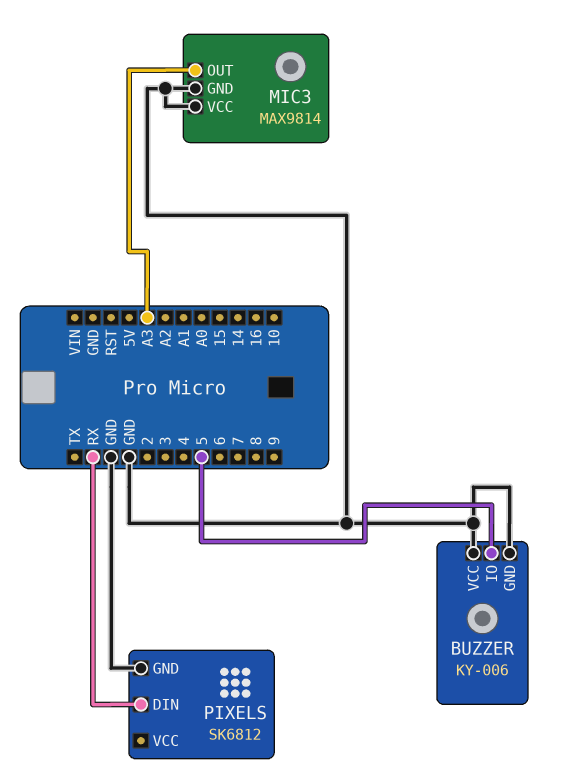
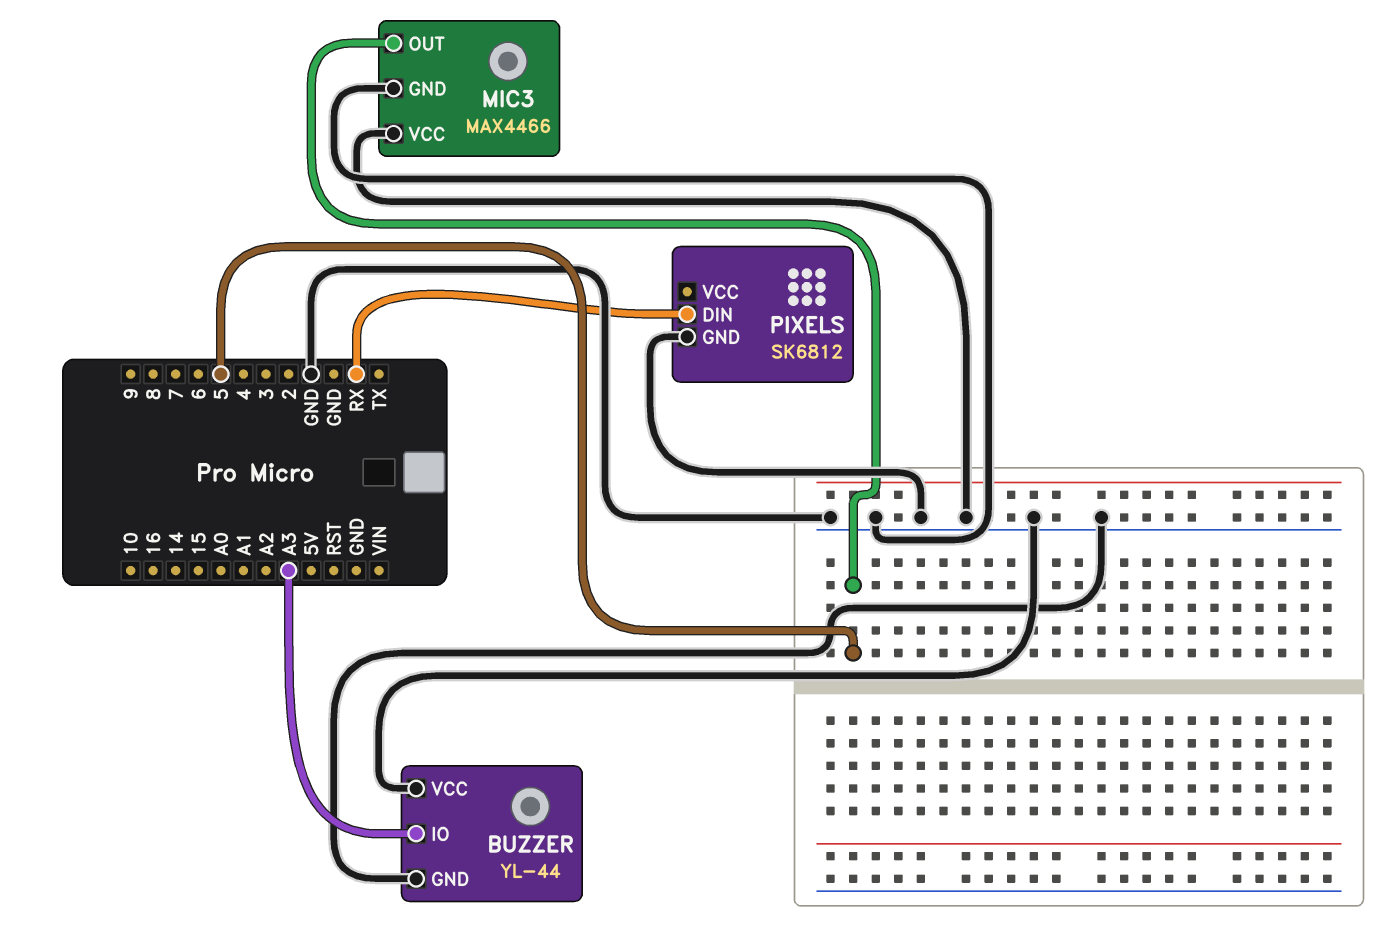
BUZZER: KY-006 -> YL-44
BUZZER pin IO: 5 -> A3
MIC3: MAX9814 -> MAX4466
MIC3 pin OUT: A3 -> 5

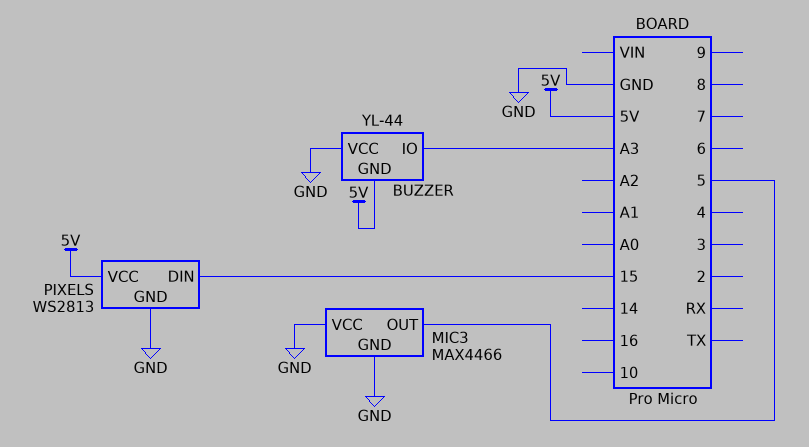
BUZZER pin GND: GND -> 5V
PIXELS: SK6812 -> WS2813
PIXELS pin DIN: RX -> 15
PIXELS pin VCC: none -> 5V

